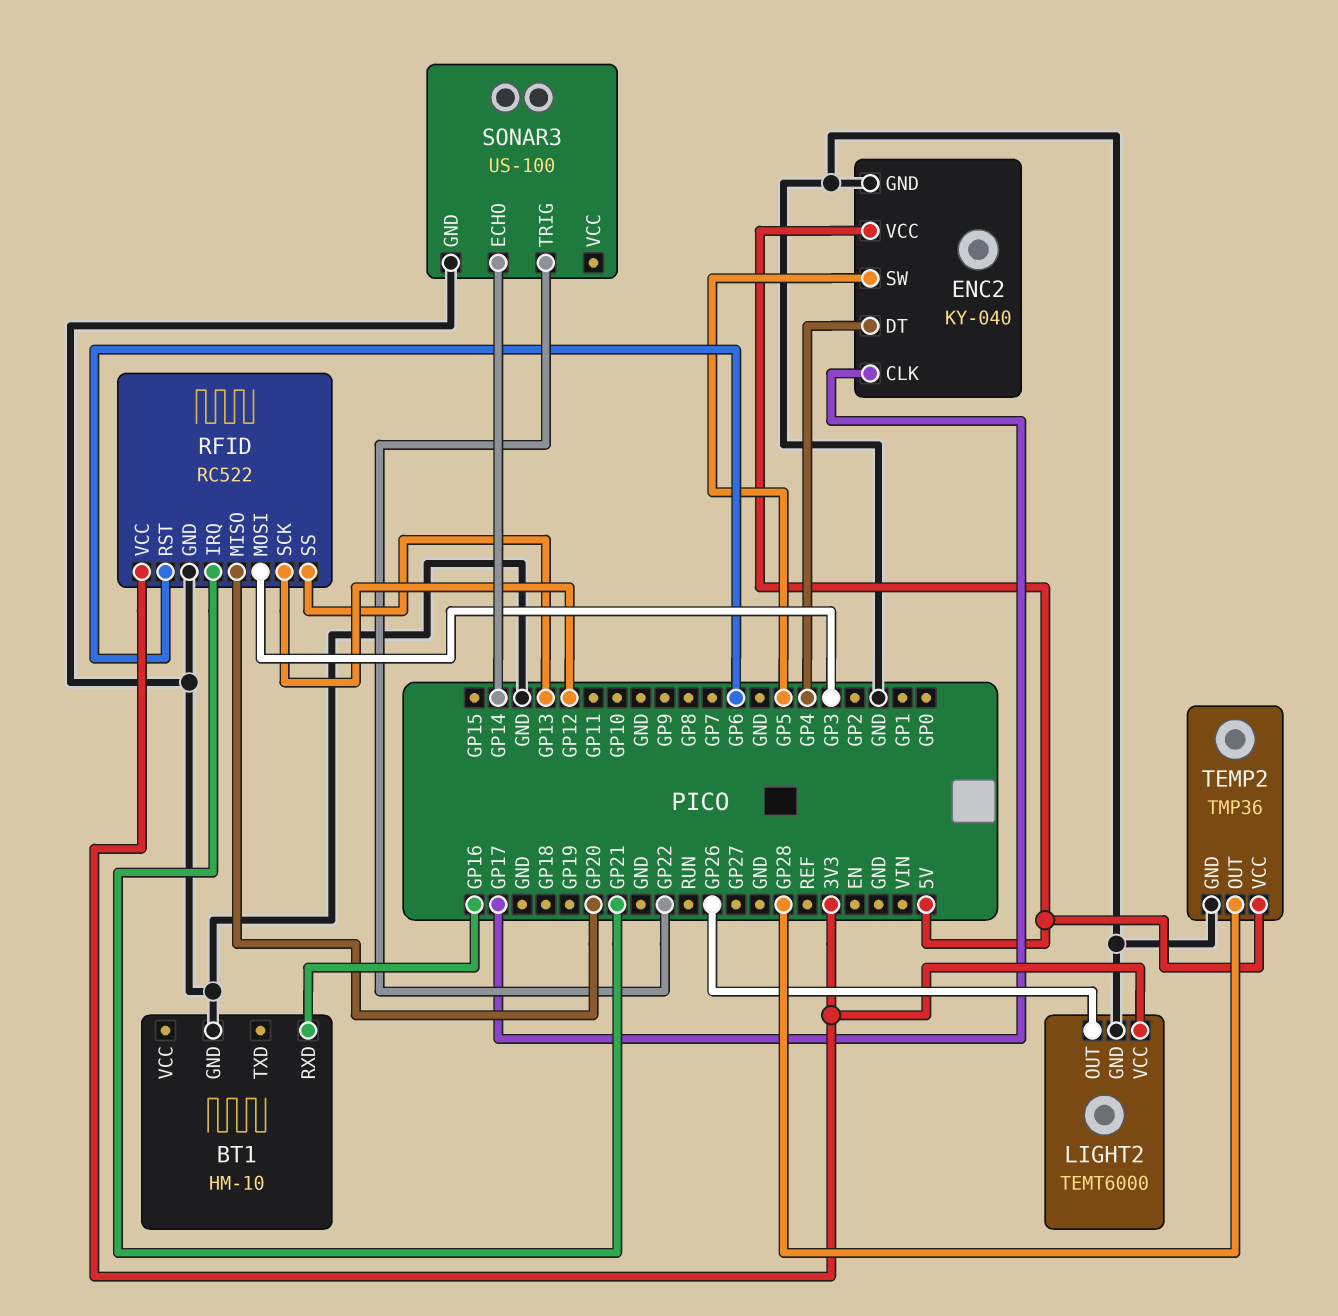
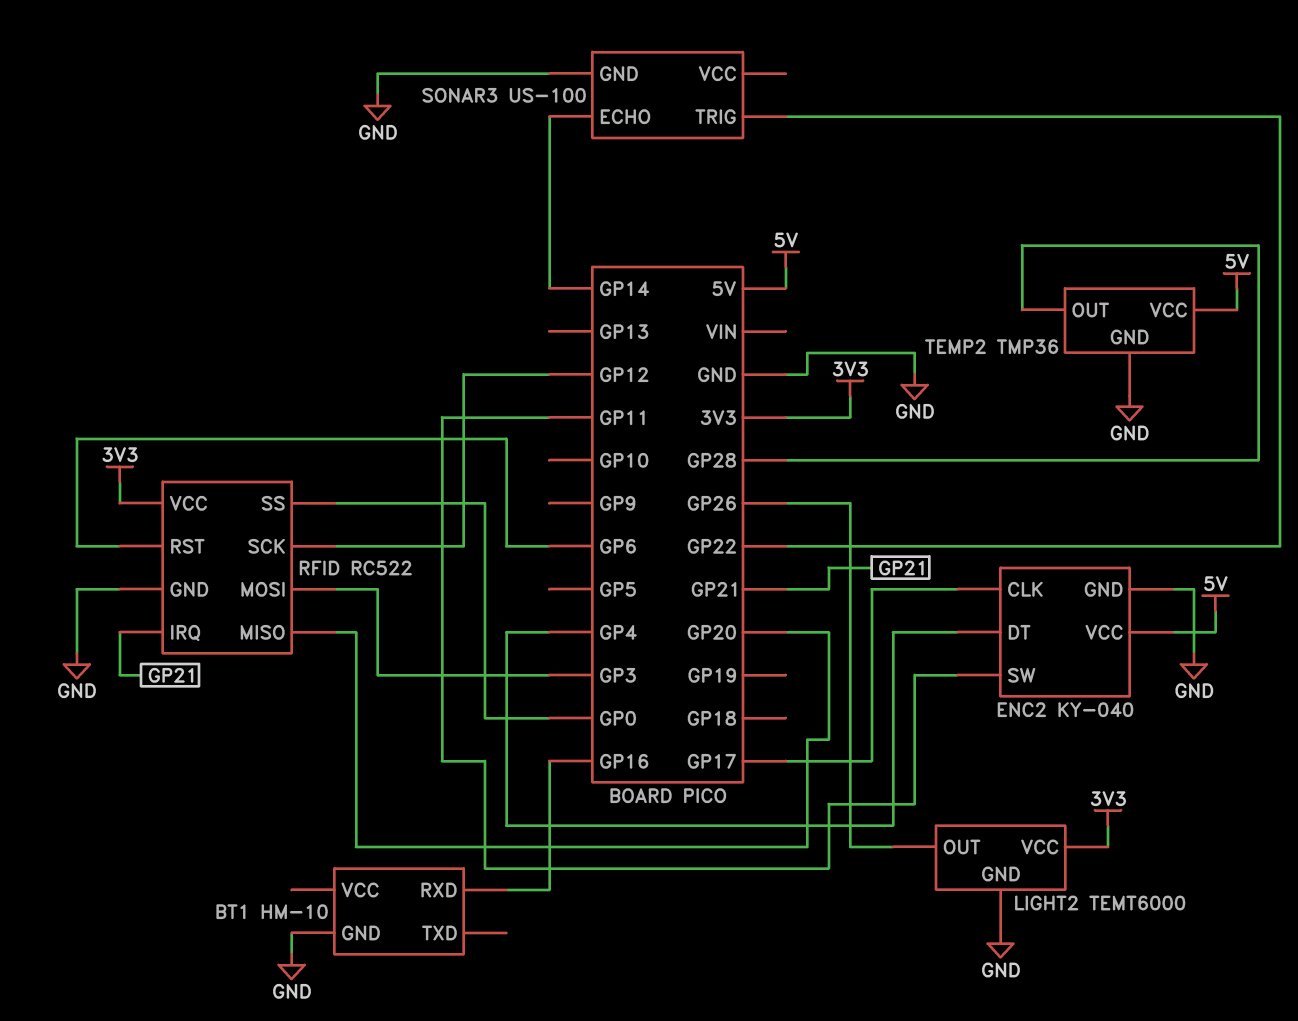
ENC2 pin SW: GP5 -> GP11
RFID pin SS: GP13 -> GP0

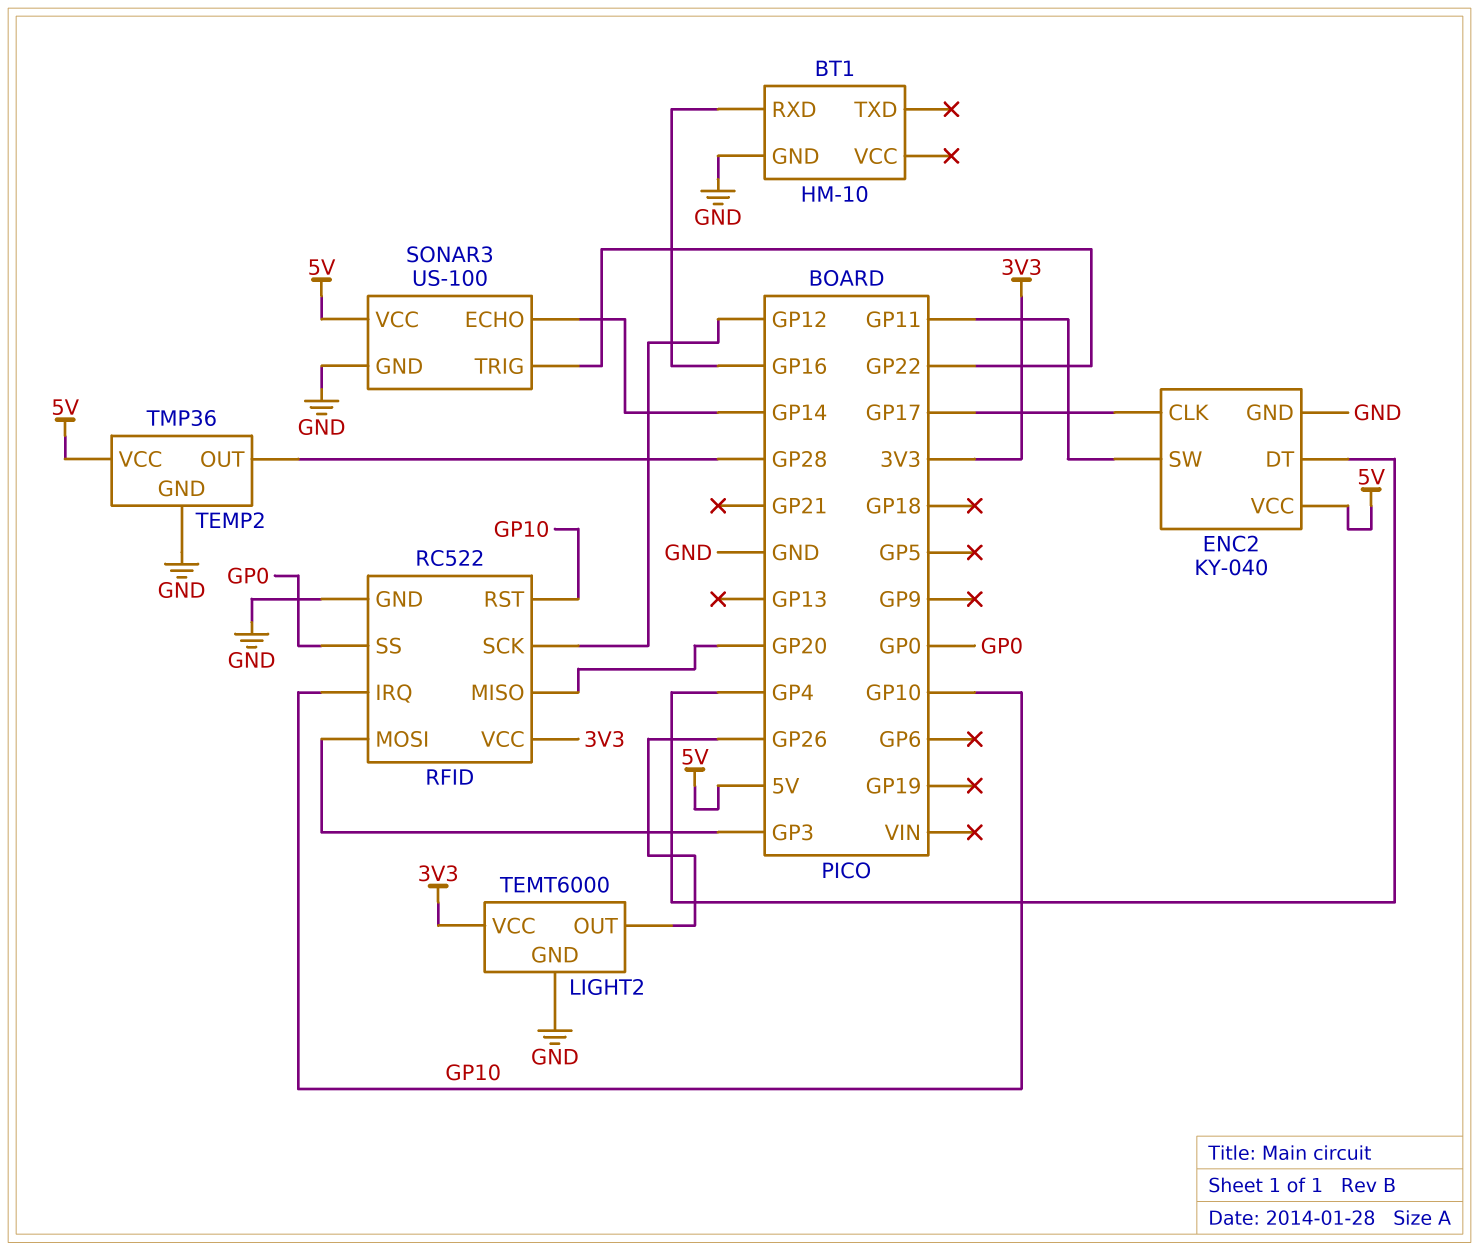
RFID pin IRQ: GP21 -> GP10
RFID pin RST: GP6 -> GP10
SONAR3 pin VCC: none -> 5V

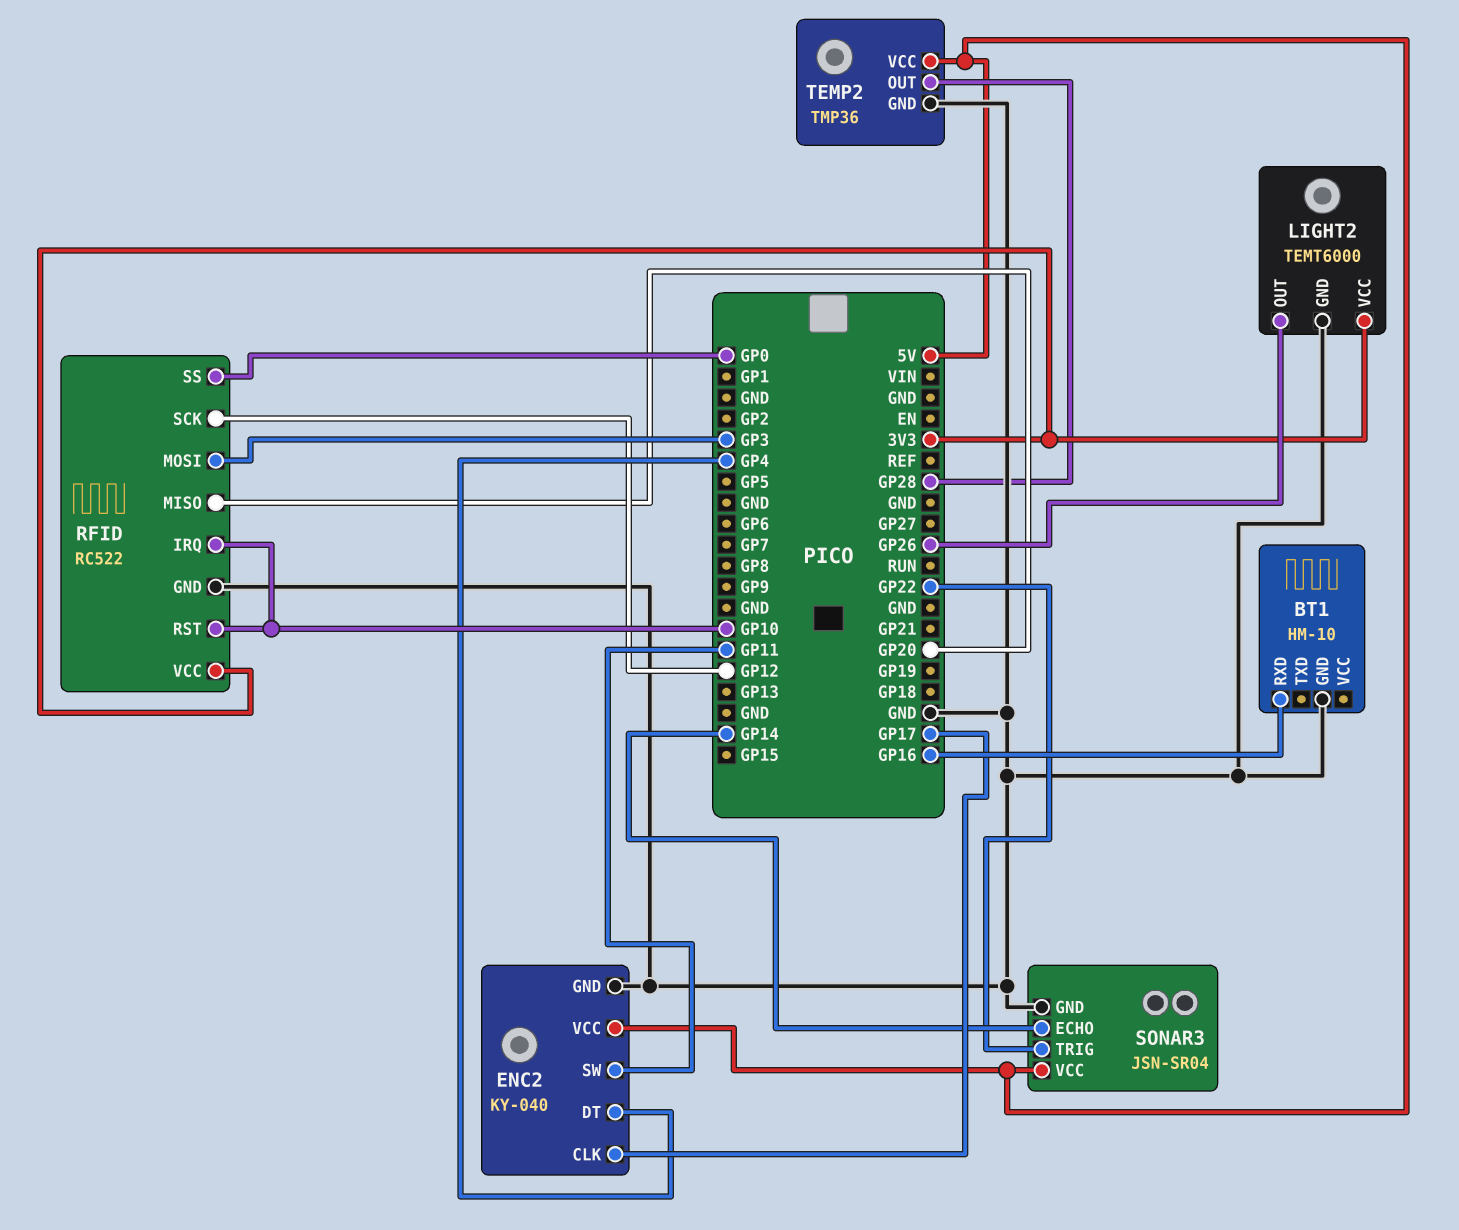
SONAR3: US-100 -> JSN-SR04

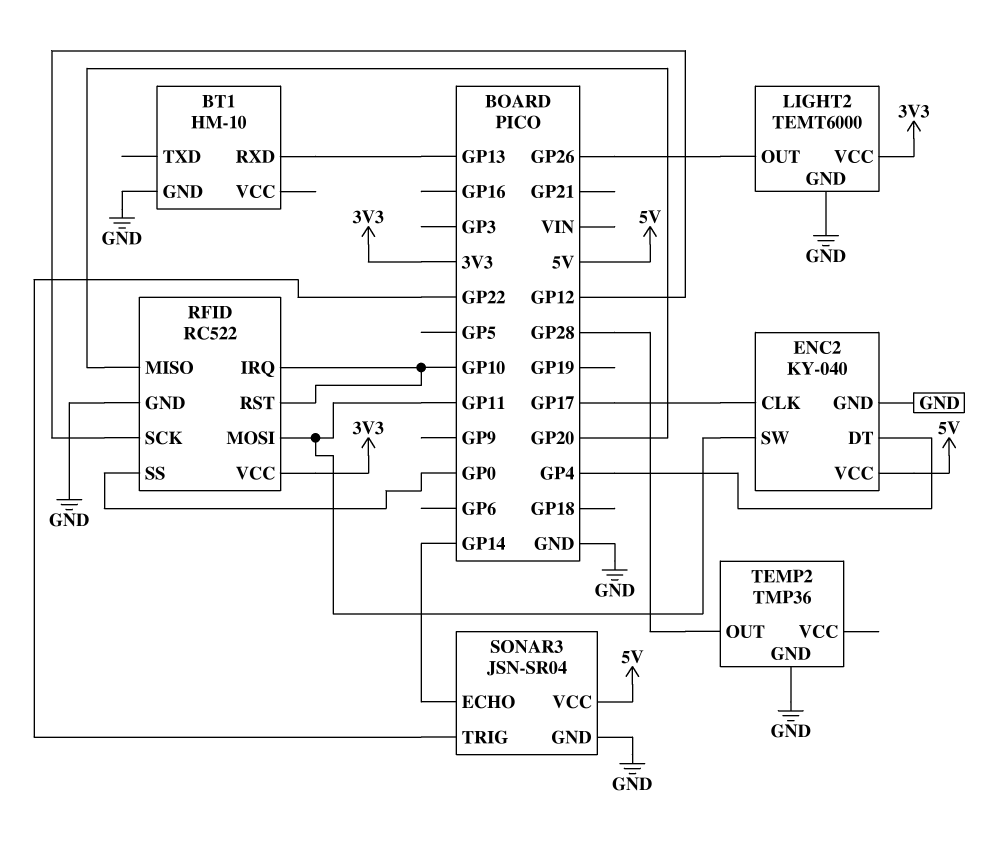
BT1 pin RXD: GP16 -> GP13
RFID pin MOSI: GP3 -> GP11
TEMP2 pin VCC: 5V -> none

